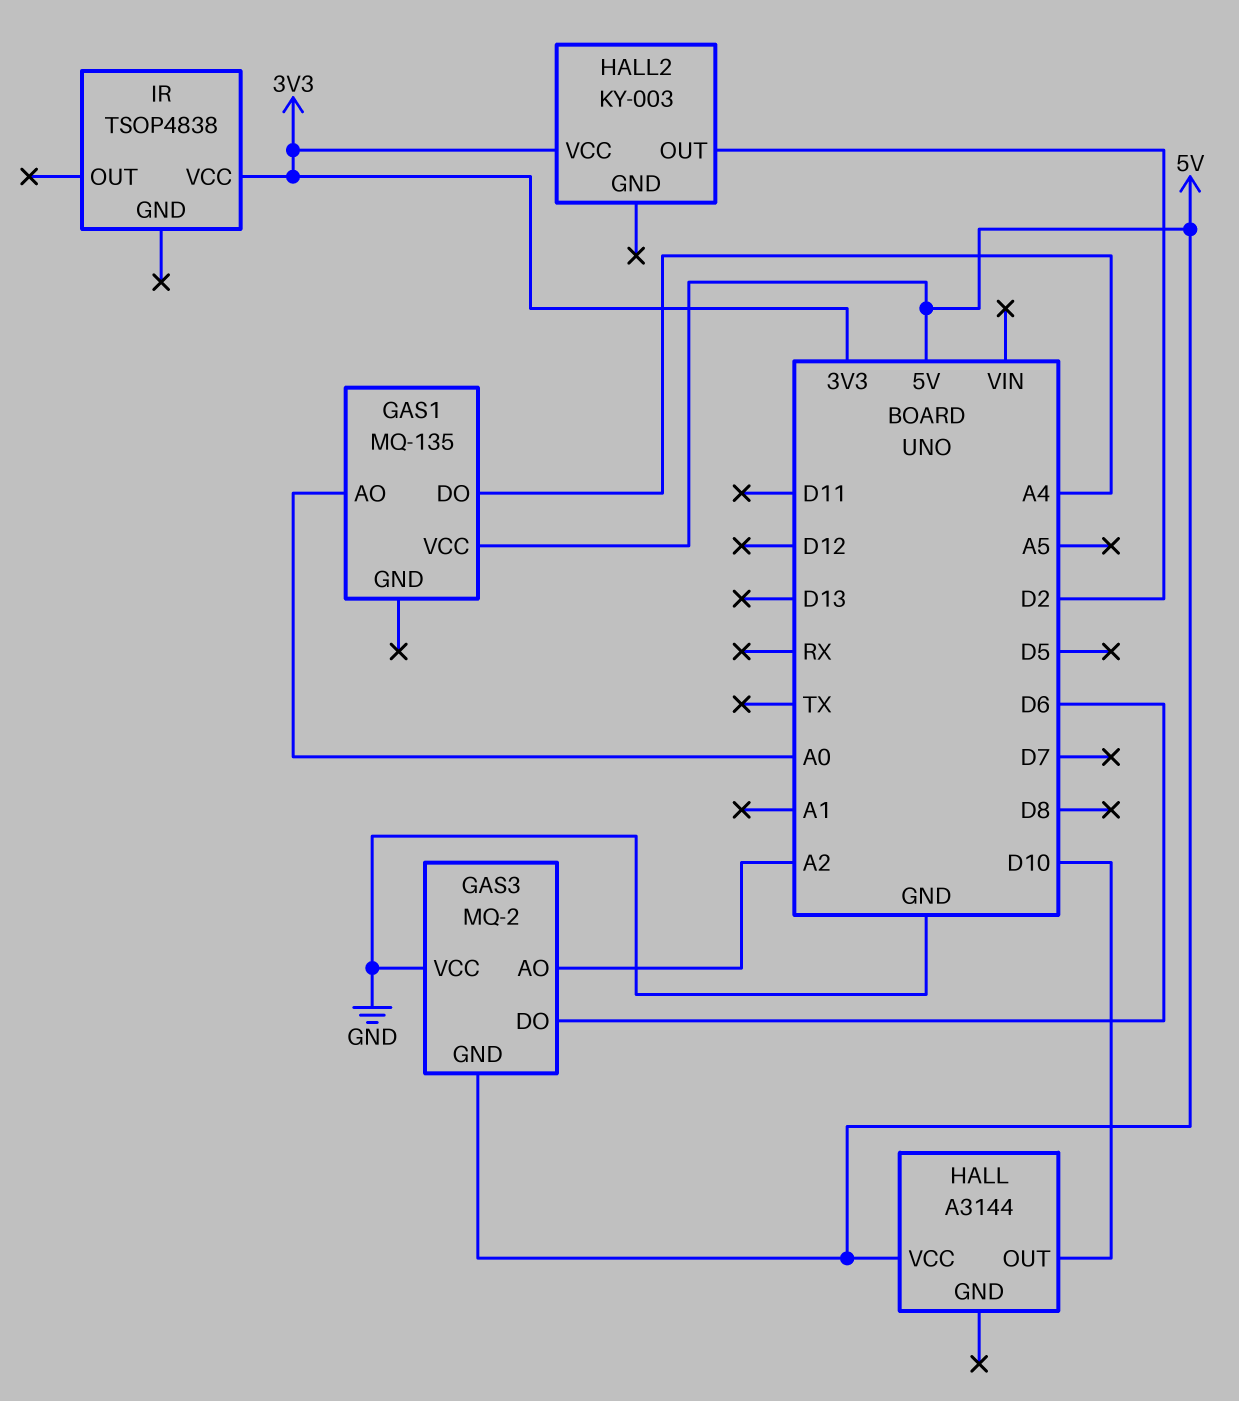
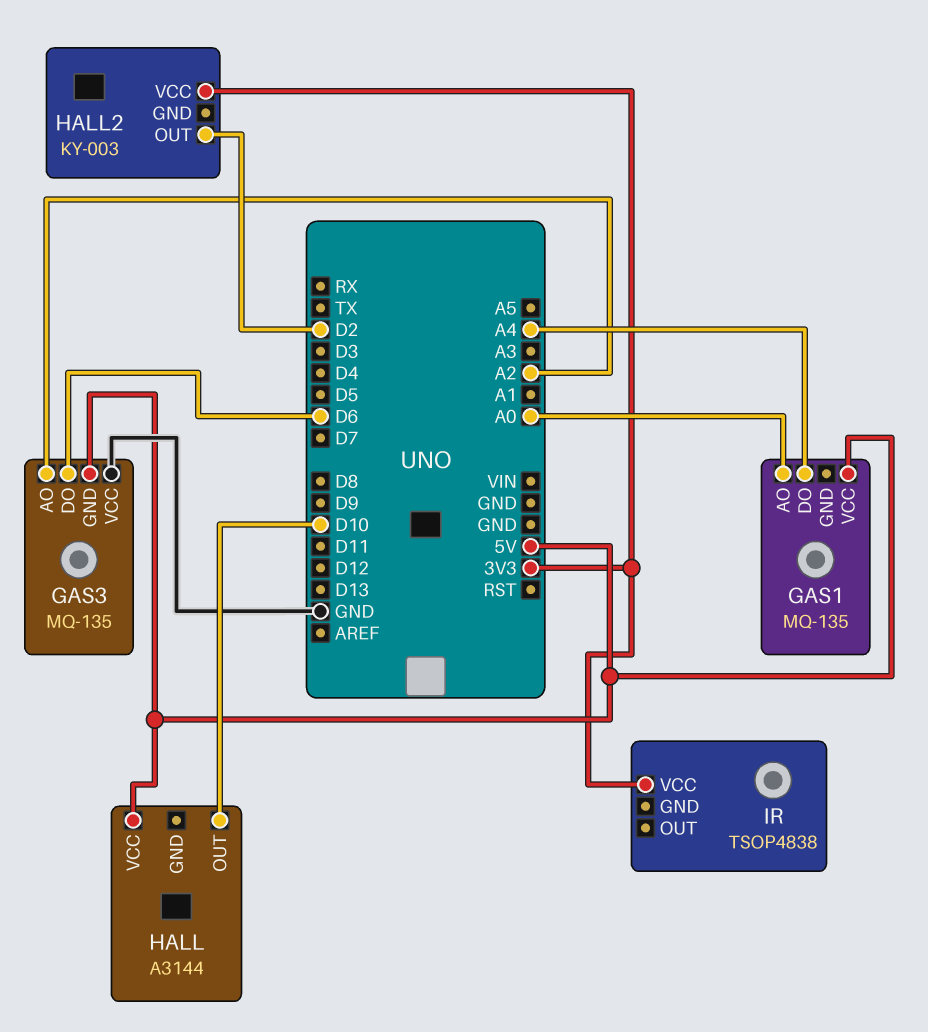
GAS3: MQ-2 -> MQ-135

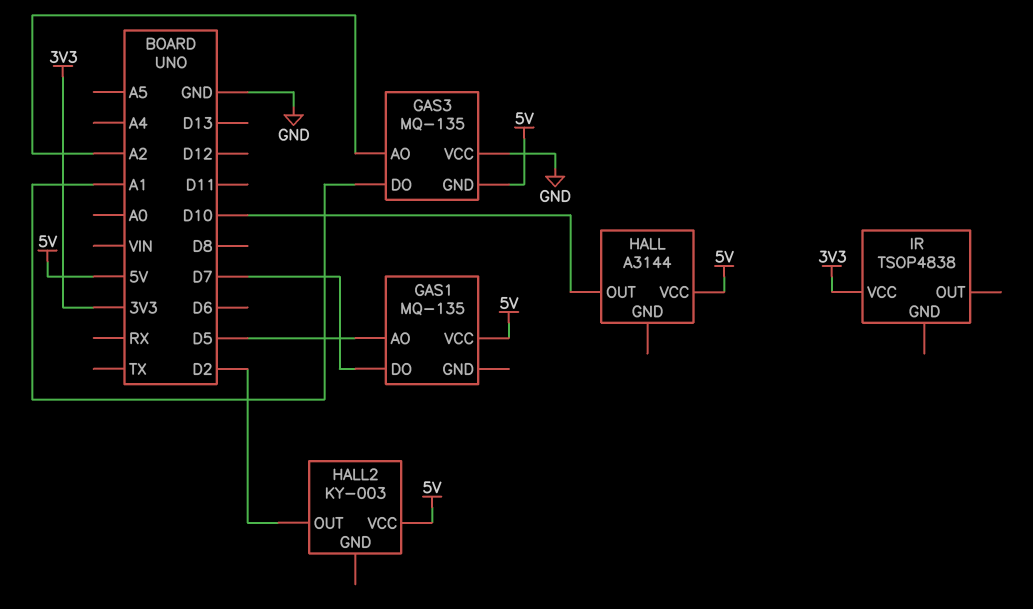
GAS1 pin AO: A0 -> D5
GAS1 pin DO: A4 -> D7
GAS3 pin DO: D6 -> A1
HALL2 pin VCC: 3V3 -> 5V

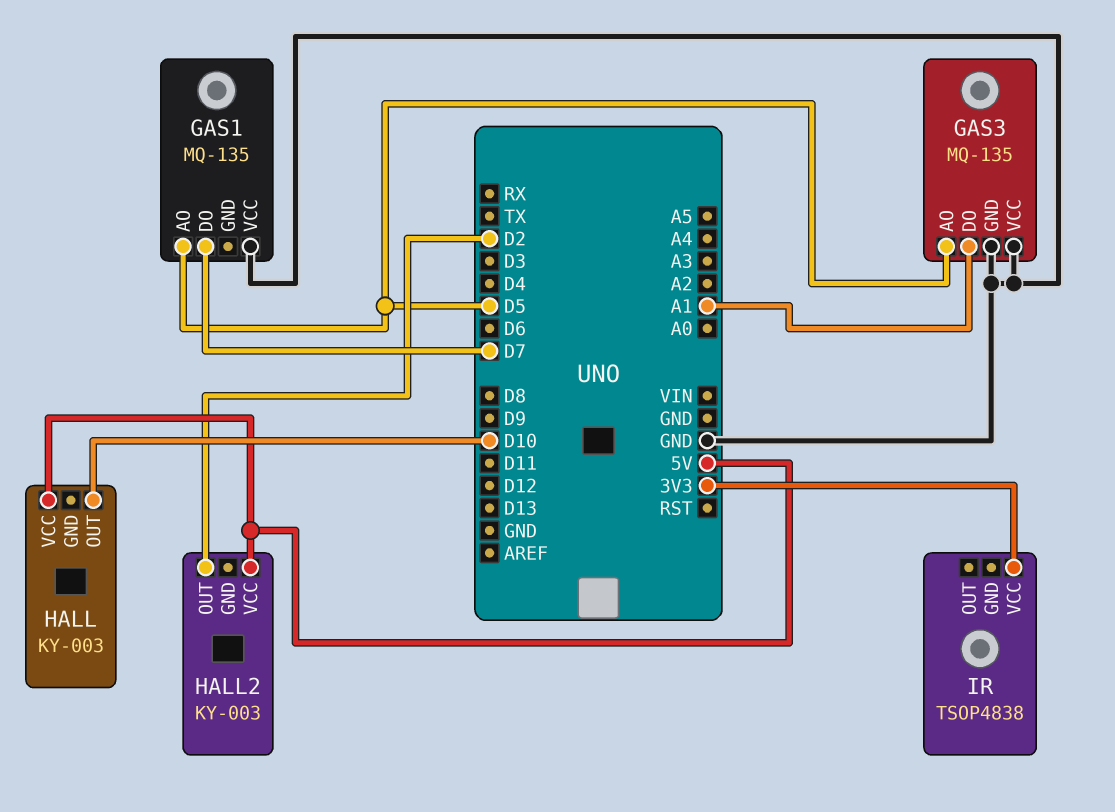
GAS1 pin VCC: 5V -> GND
GAS3 pin AO: A2 -> D5
GAS3 pin GND: 5V -> GND
HALL: A3144 -> KY-003

